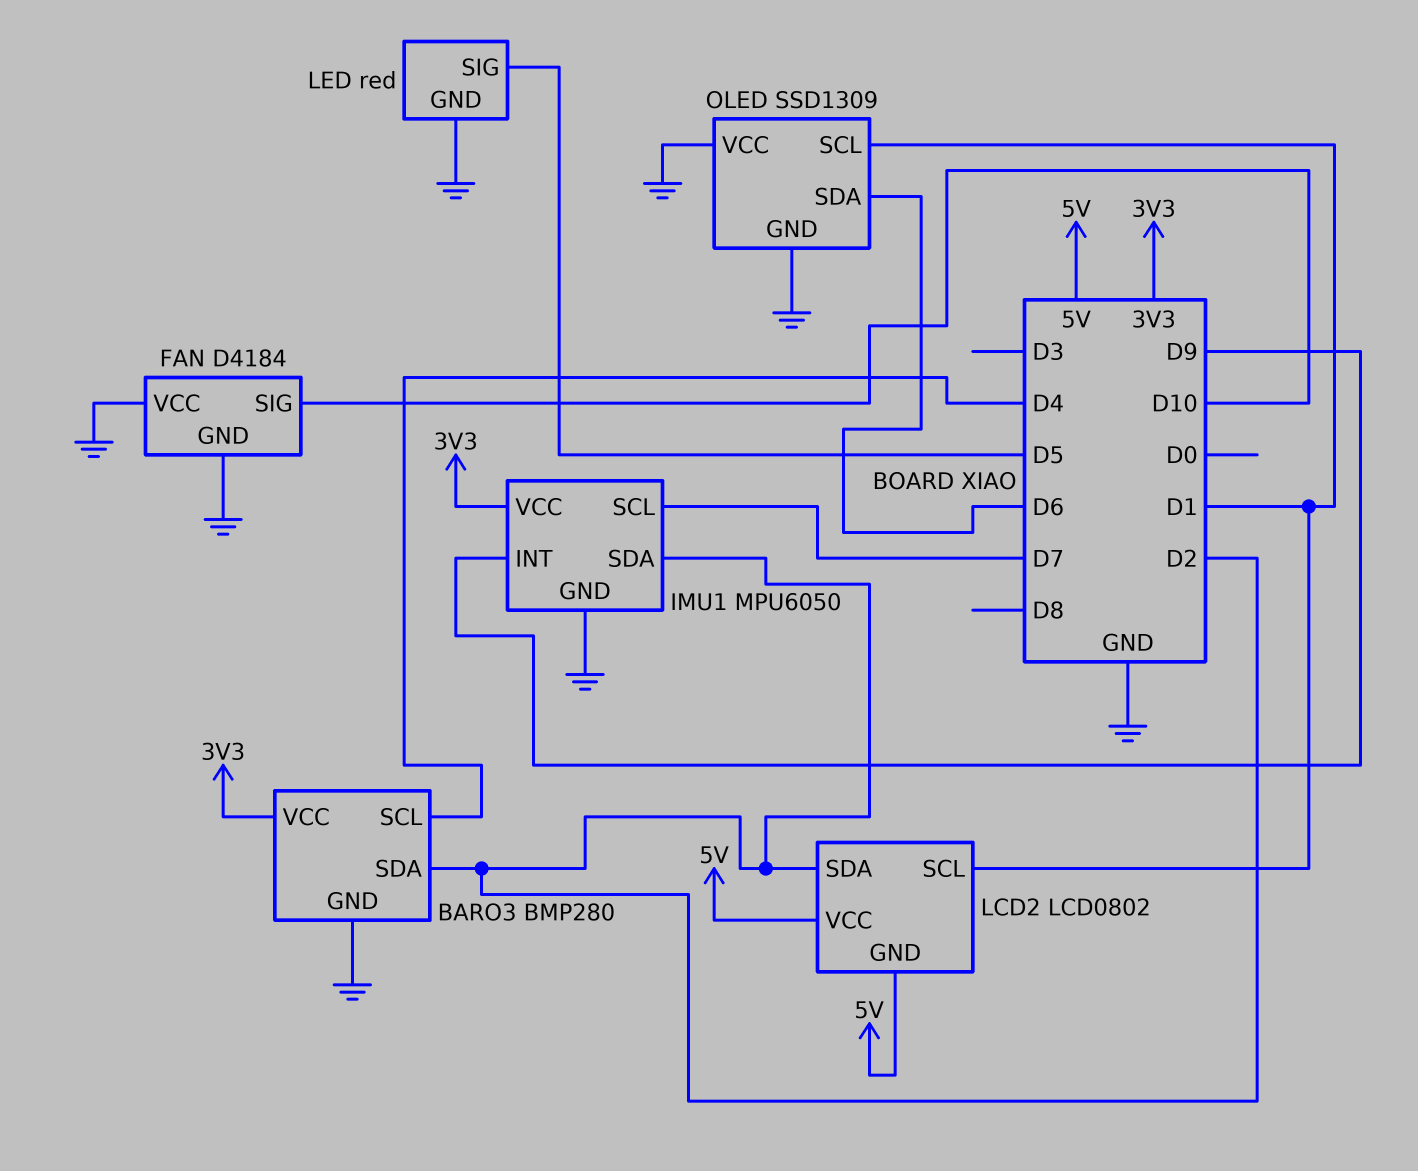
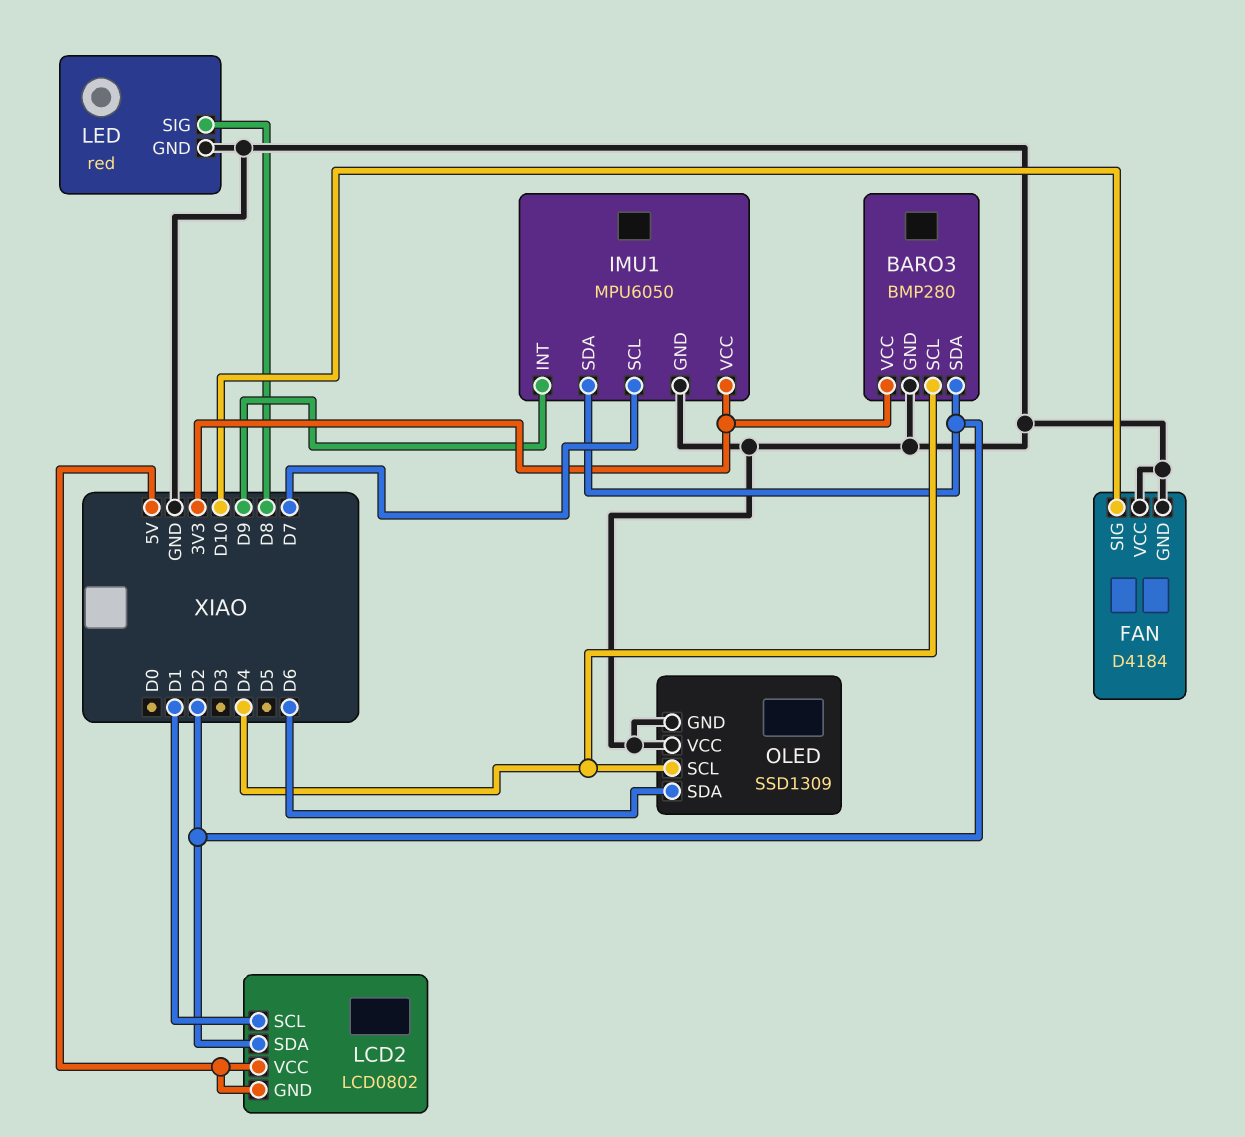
LED pin SIG: D5 -> D8
OLED pin SCL: D1 -> D4

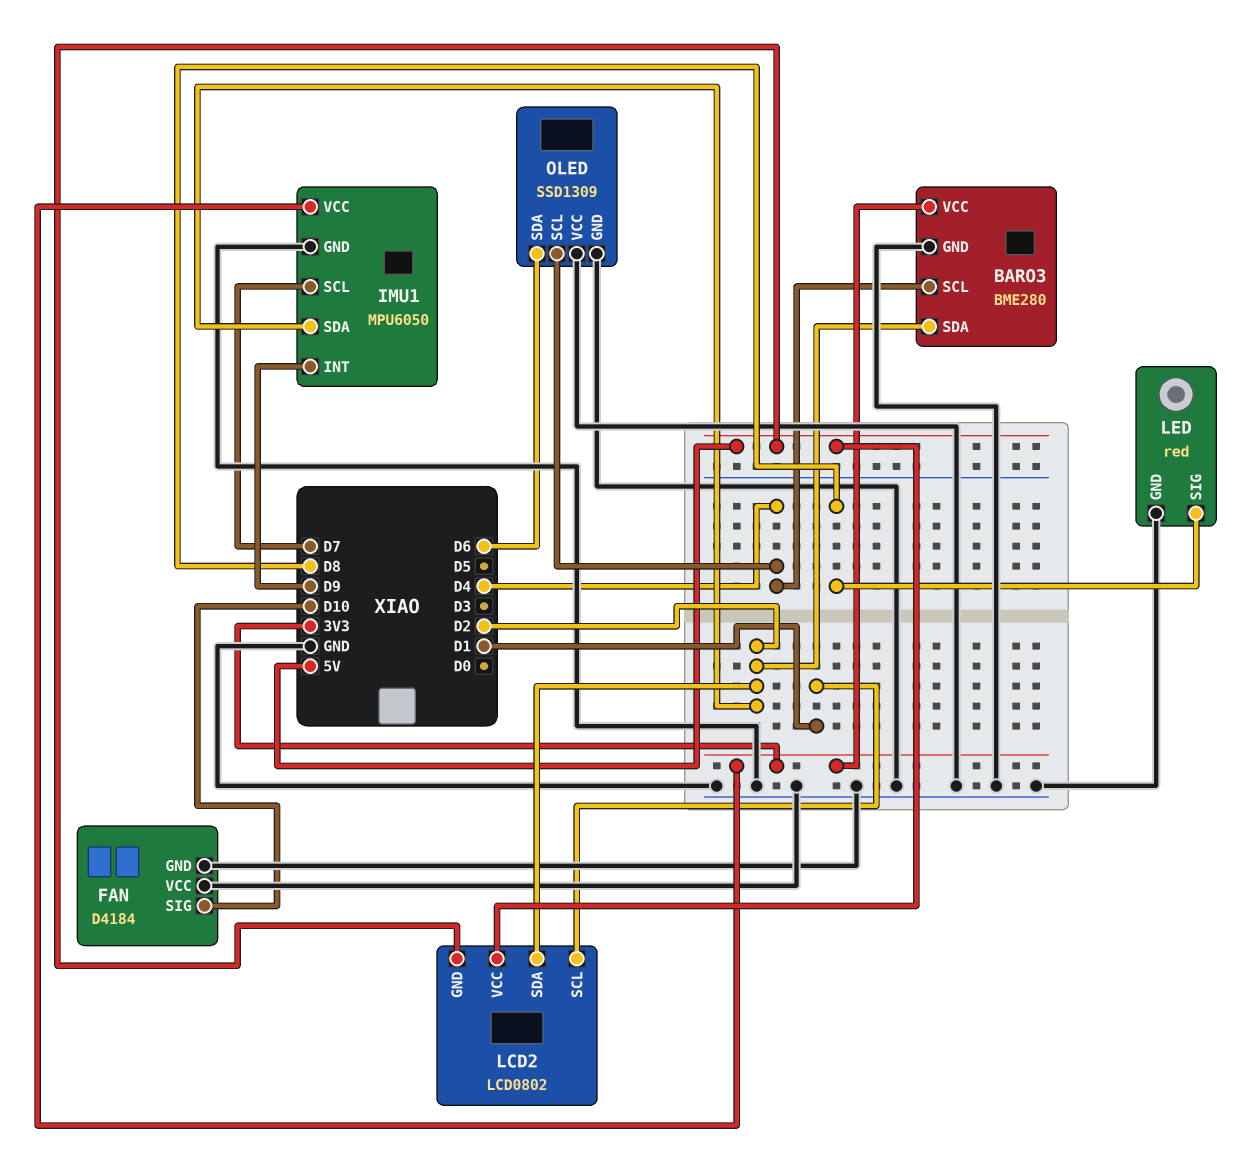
BARO3: BMP280 -> BME280

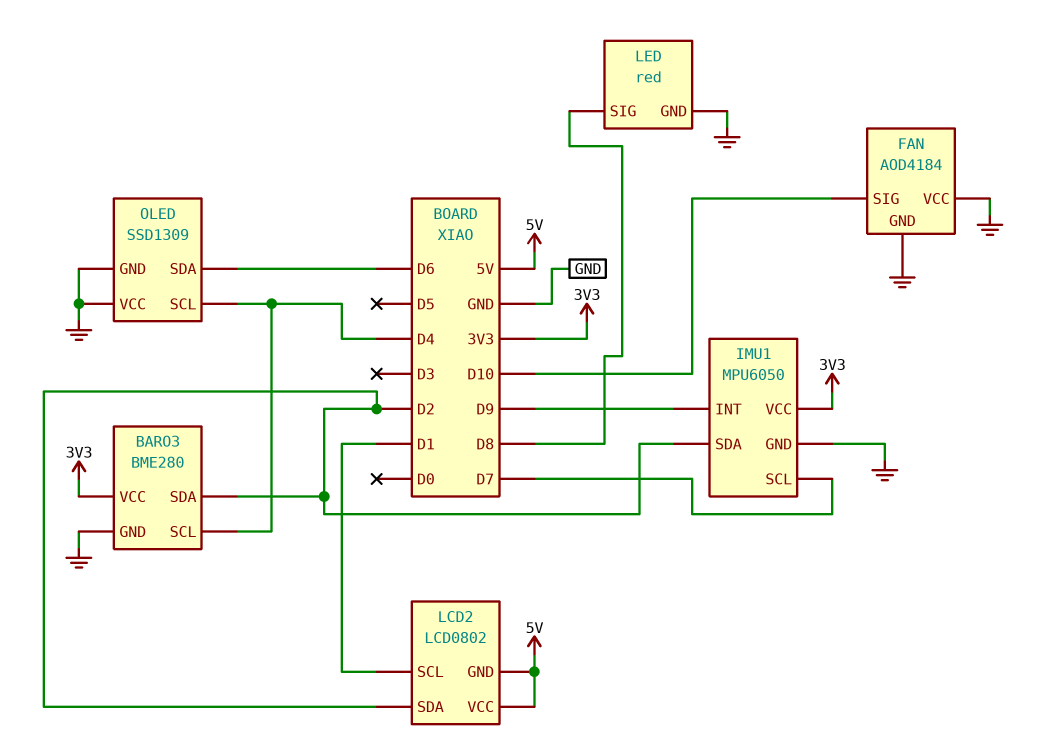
FAN: D4184 -> AOD4184

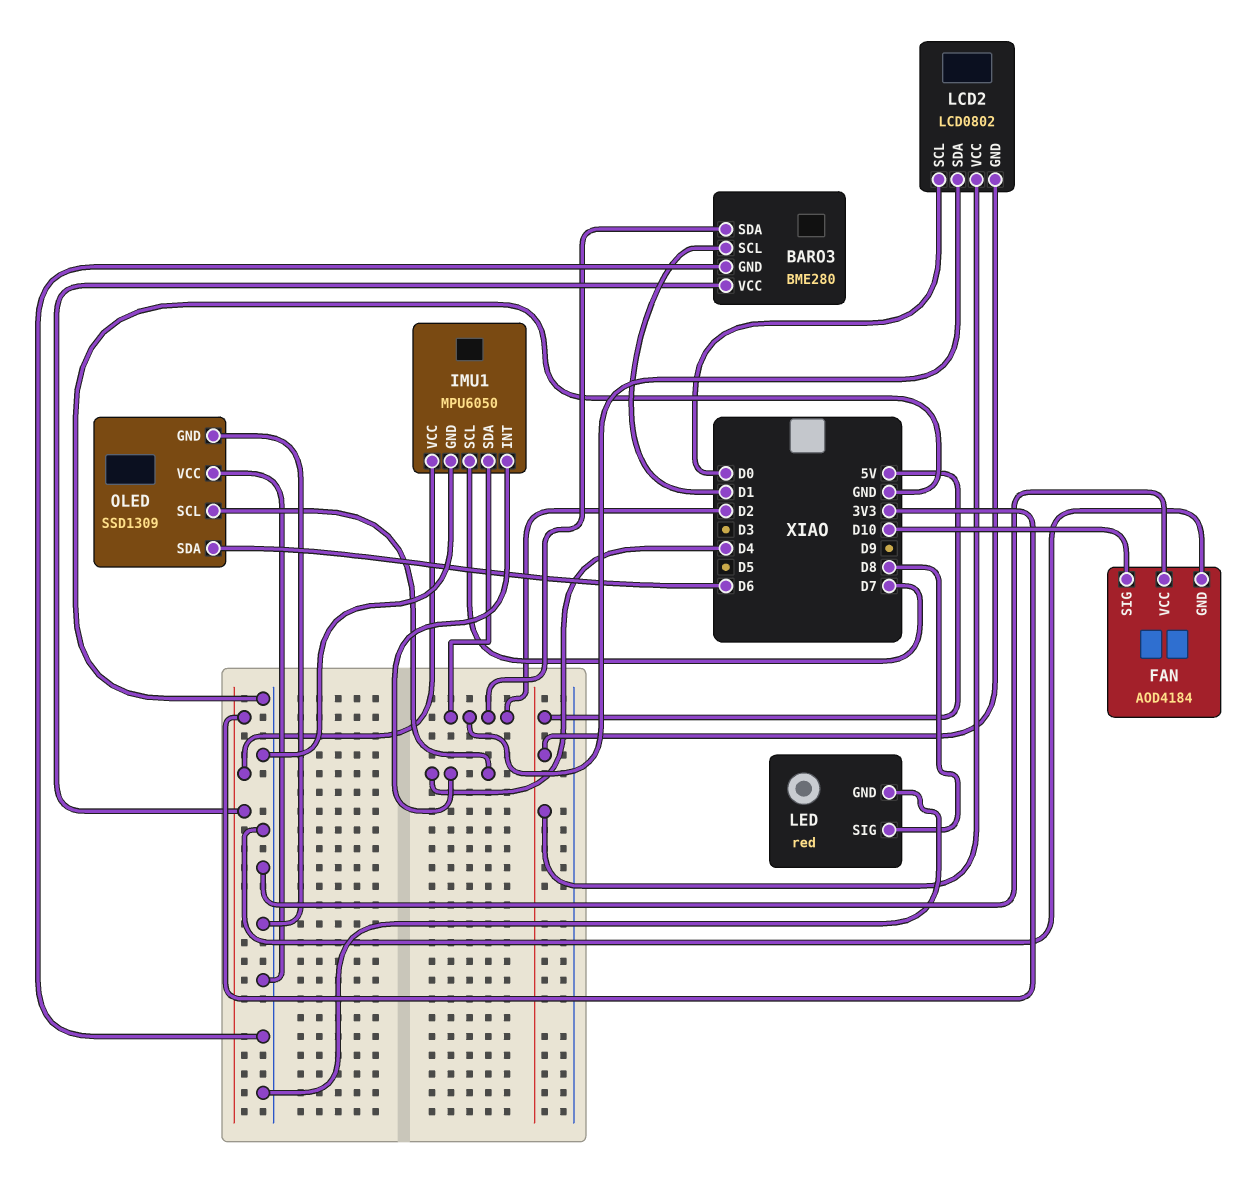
BARO3 pin SCL: D4 -> D1
IMU1 pin INT: D9 -> D4
LCD2 pin SCL: D1 -> D0

